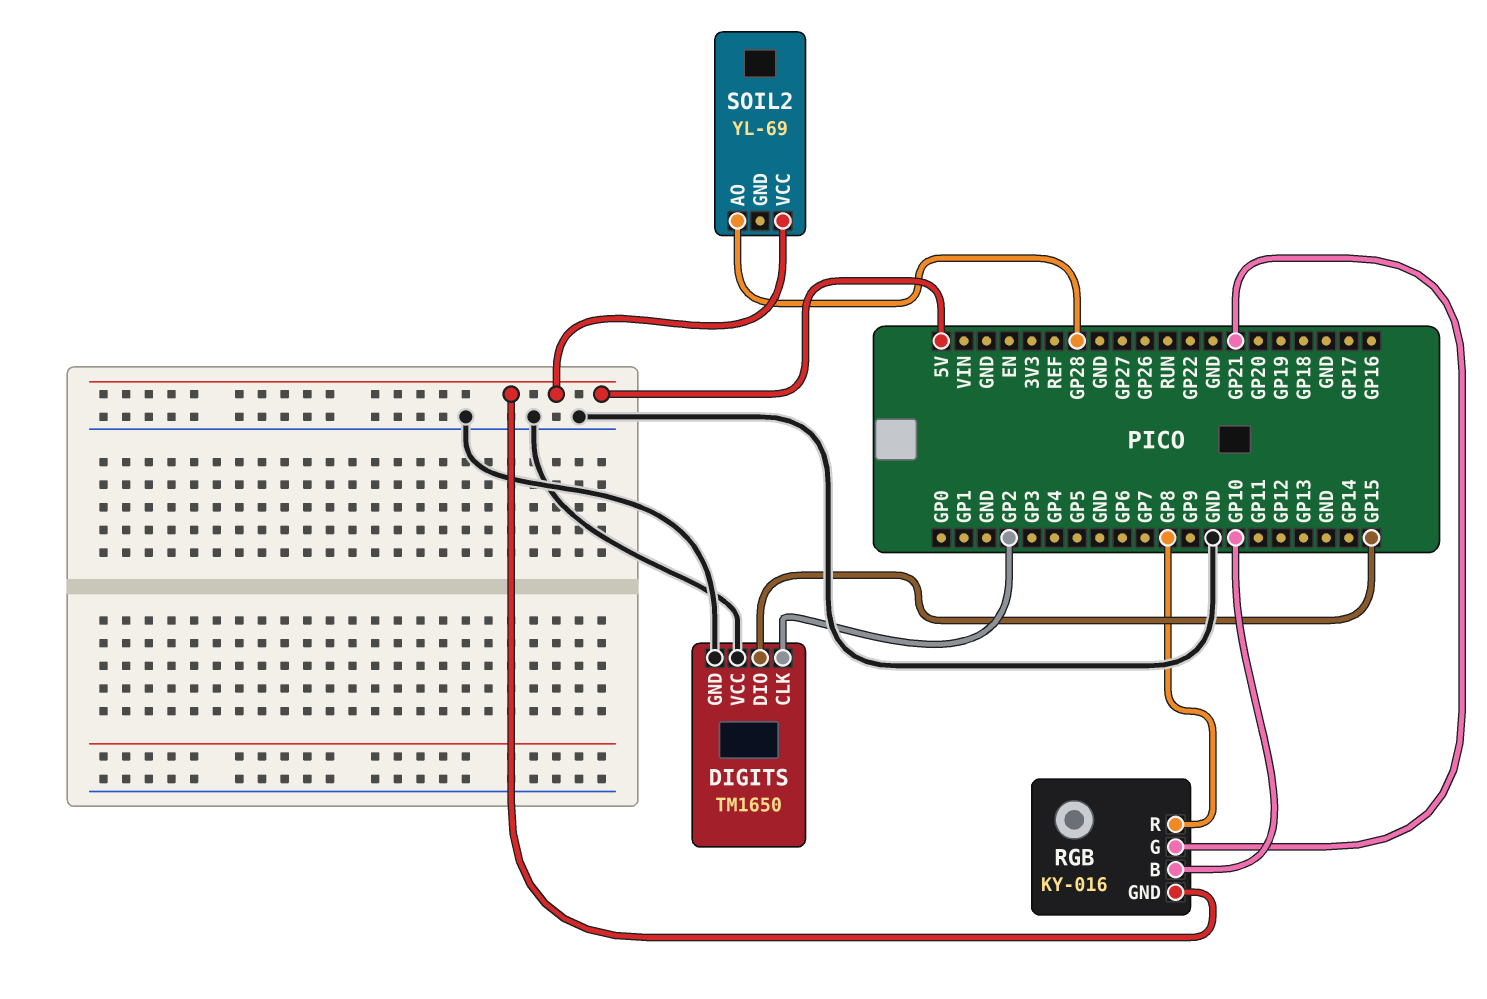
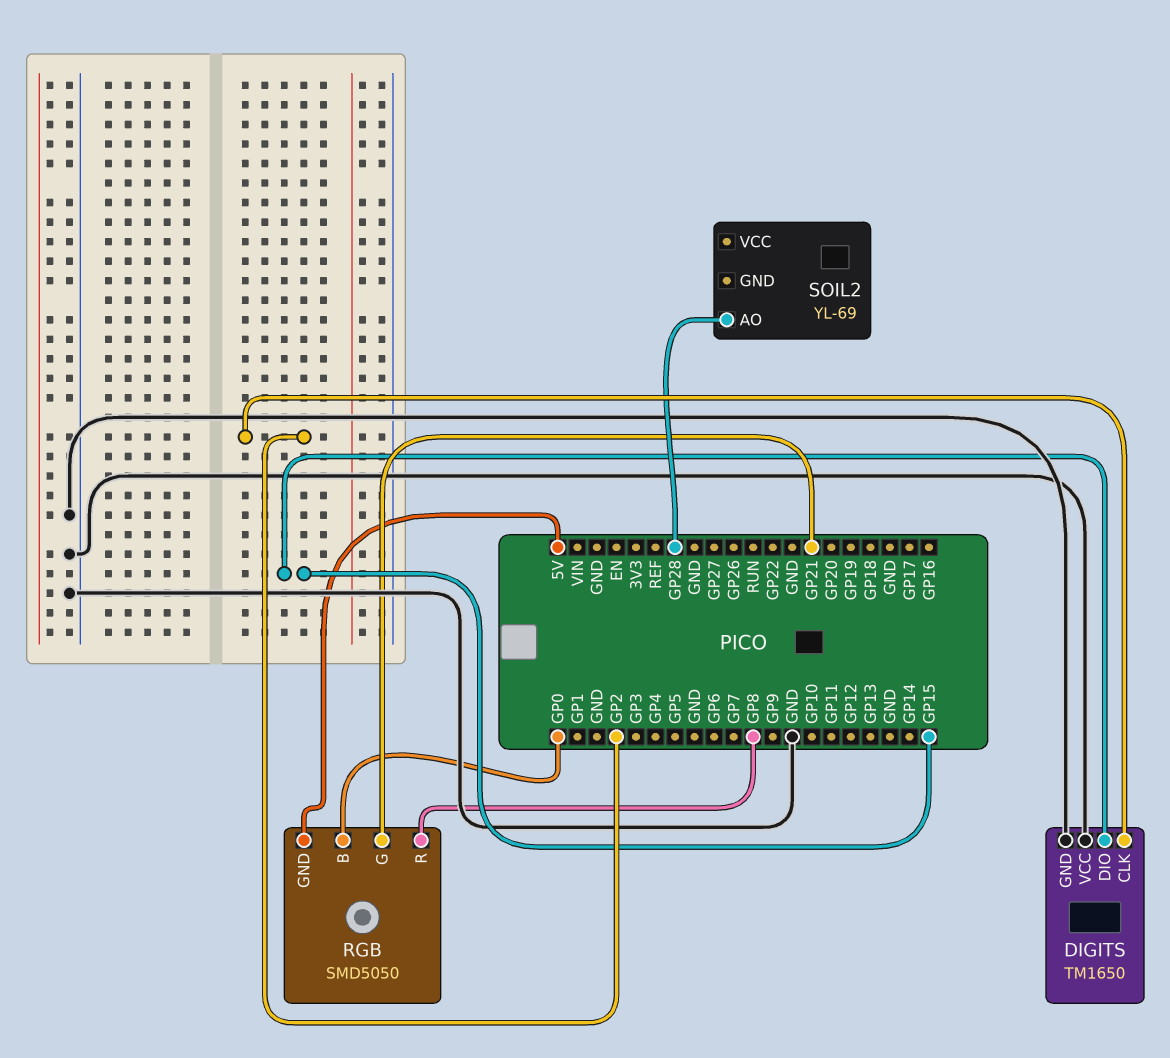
RGB: KY-016 -> SMD5050
RGB pin B: GP10 -> GP0
SOIL2 pin VCC: 5V -> none

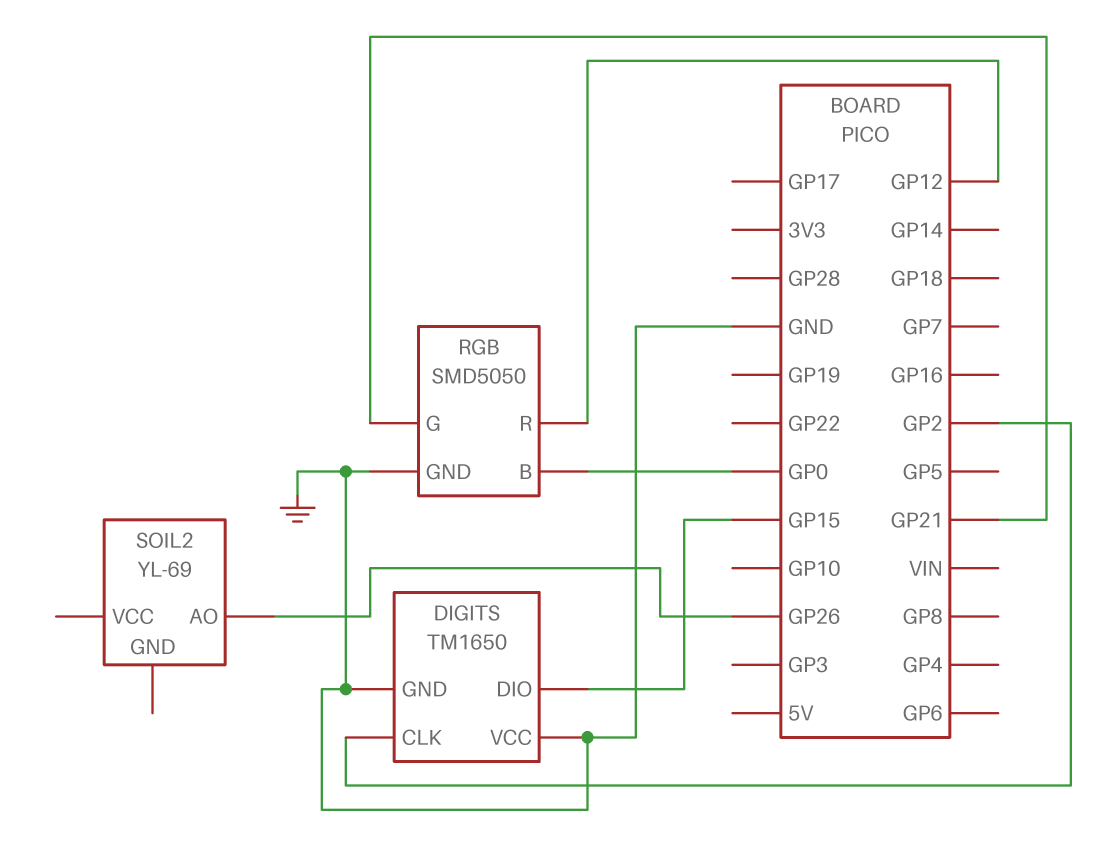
RGB pin GND: 5V -> GND
RGB pin R: GP8 -> GP12
SOIL2 pin AO: GP28 -> GP26

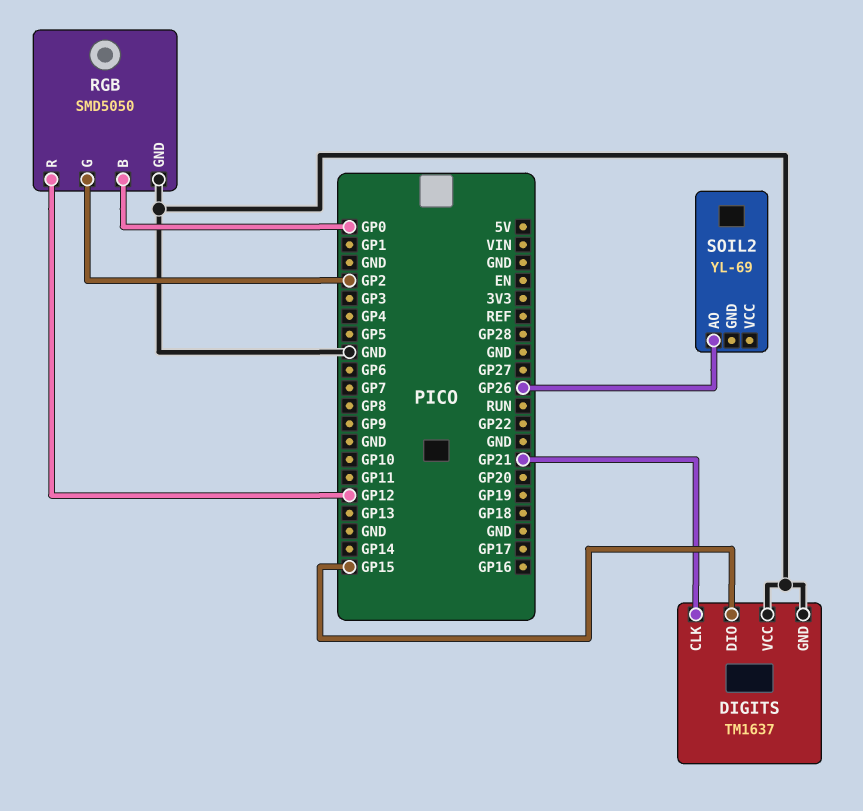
DIGITS: TM1650 -> TM1637
DIGITS pin CLK: GP2 -> GP21
RGB pin G: GP21 -> GP2

